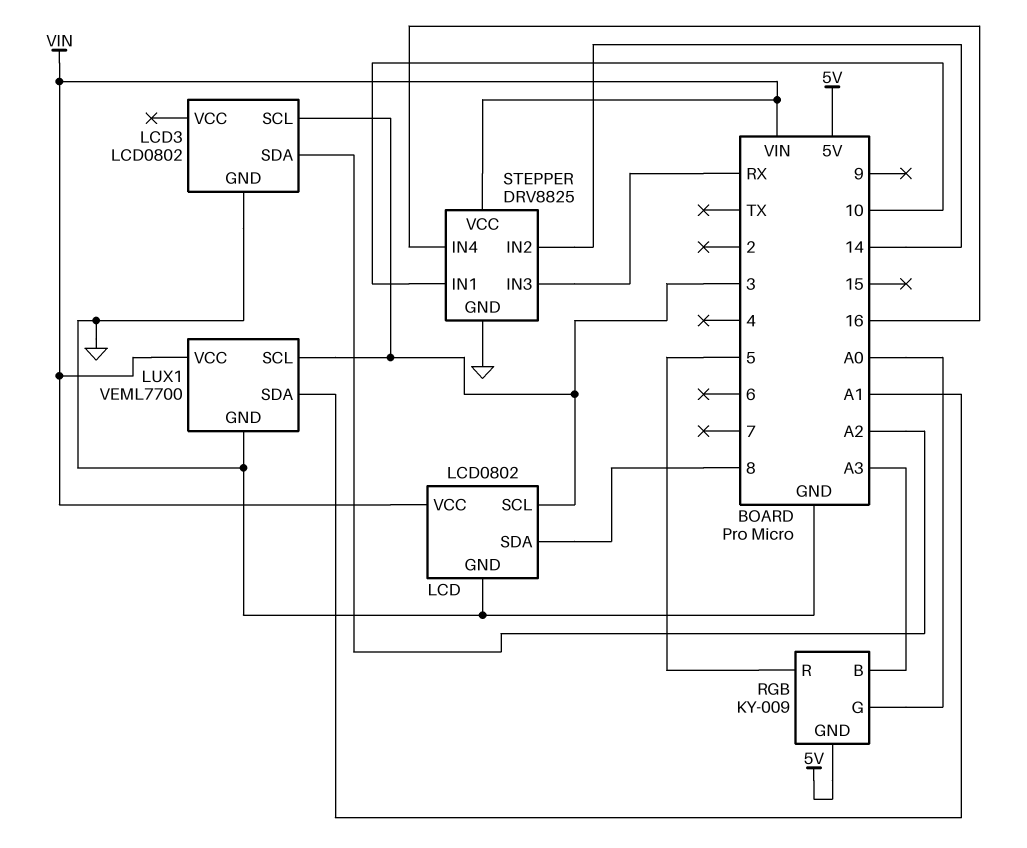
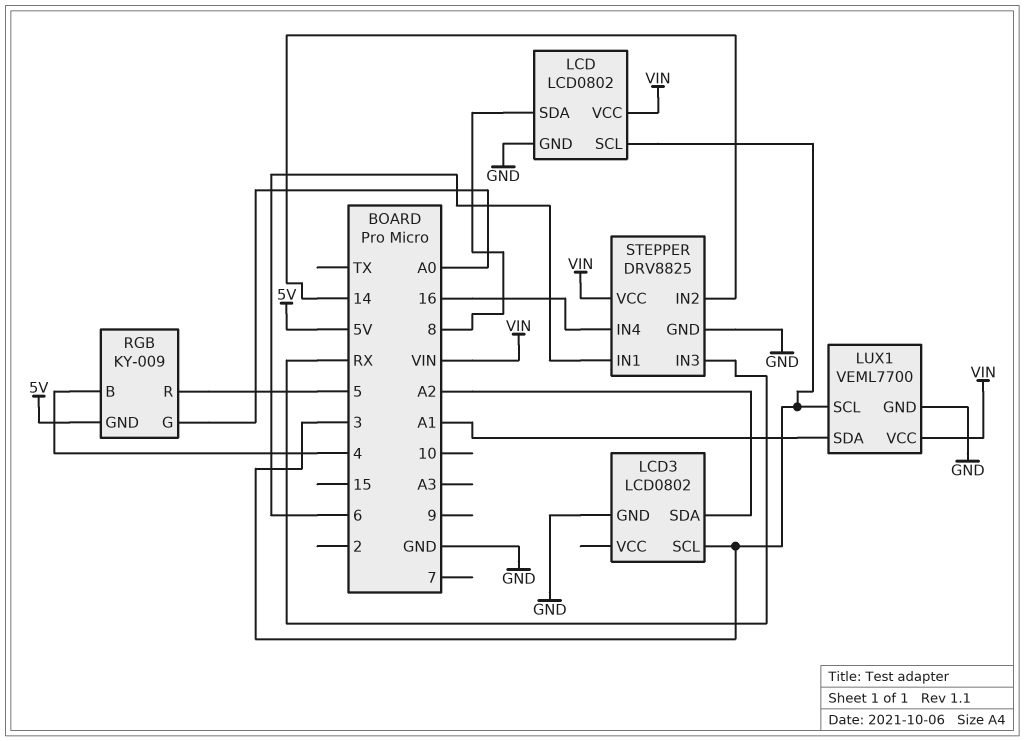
RGB pin B: A3 -> 4
STEPPER pin IN1: 10 -> 6

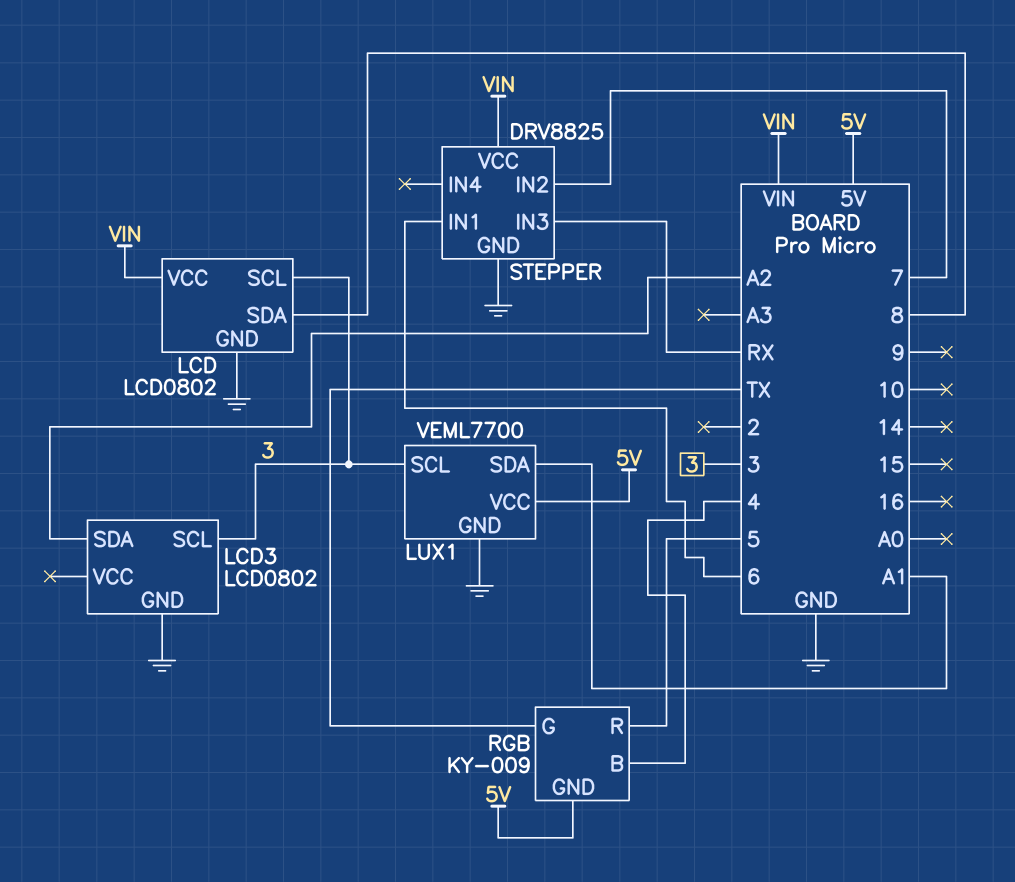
LUX1 pin VCC: VIN -> 5V
RGB pin G: A0 -> TX
STEPPER pin IN2: 14 -> 7
STEPPER pin IN4: 16 -> none

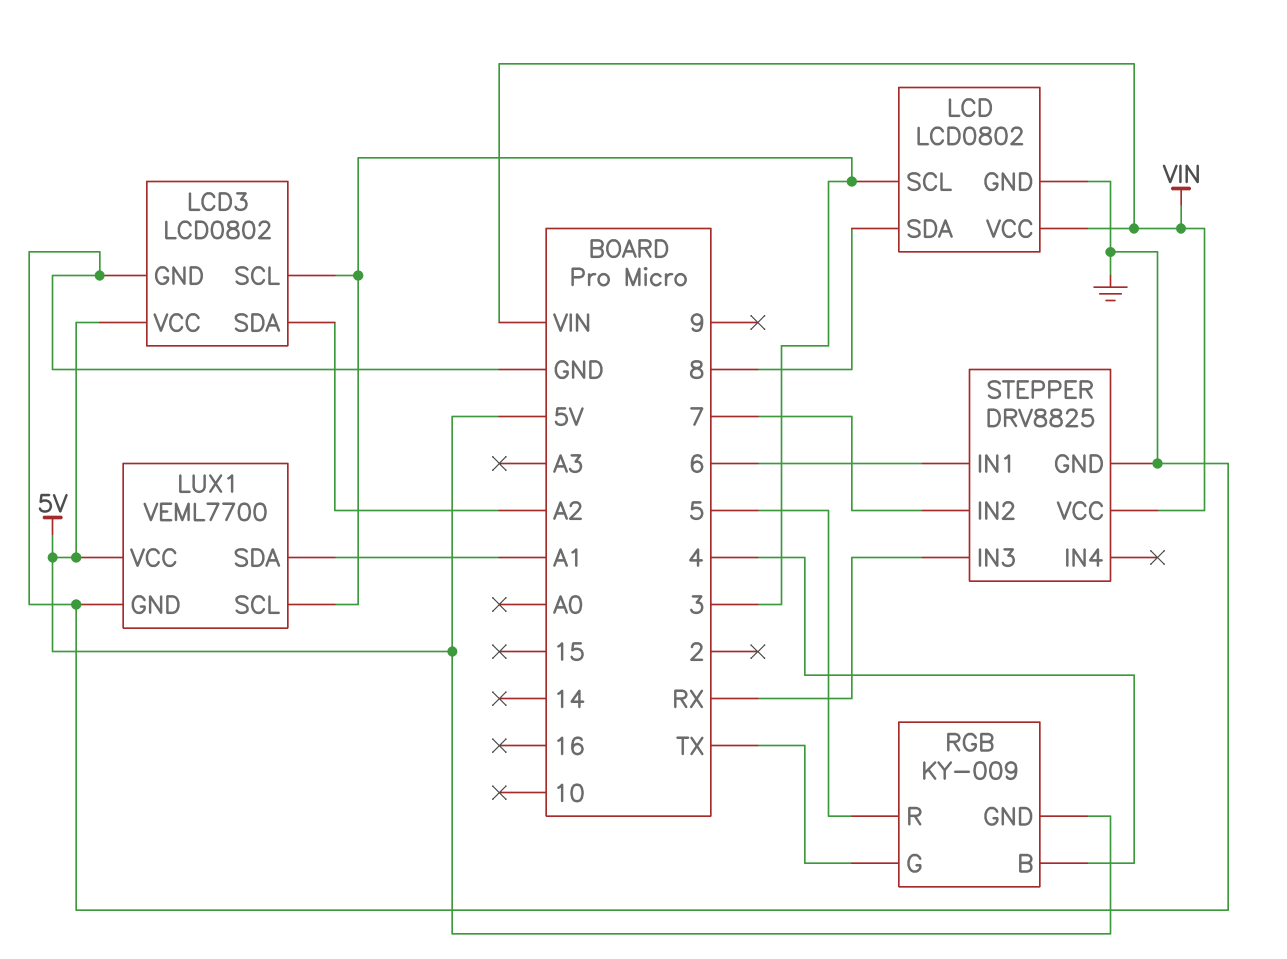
LCD3 pin VCC: none -> 5V

